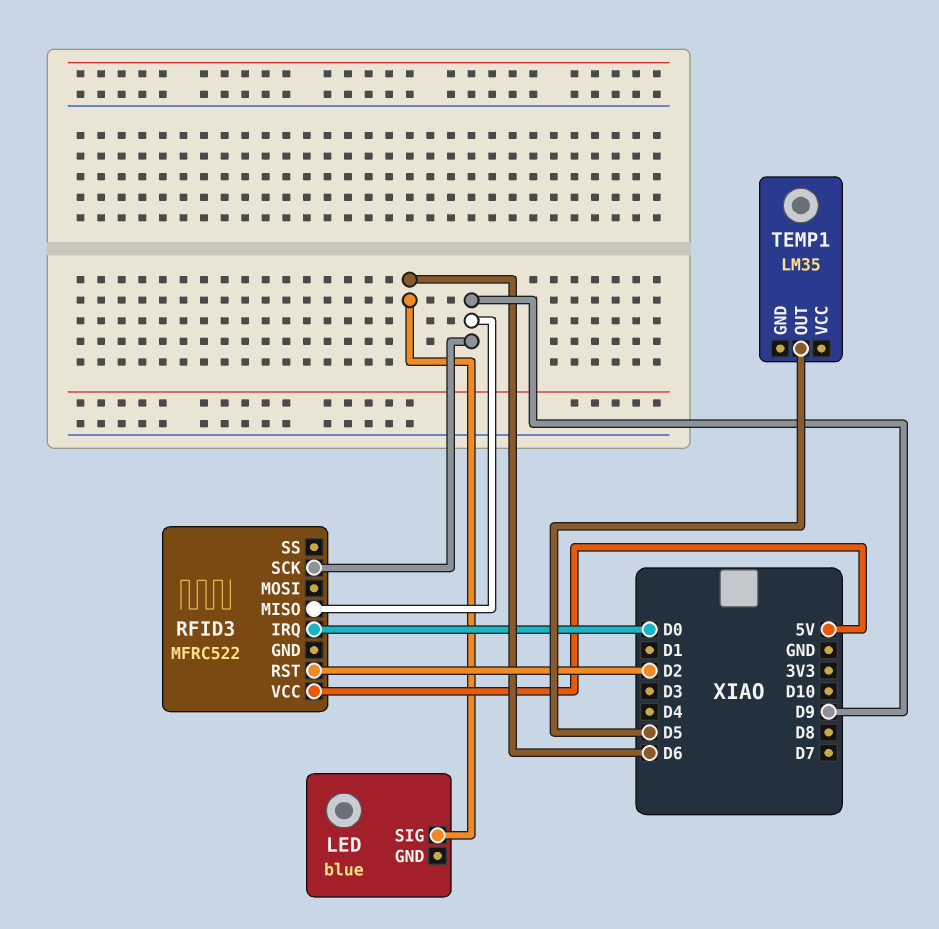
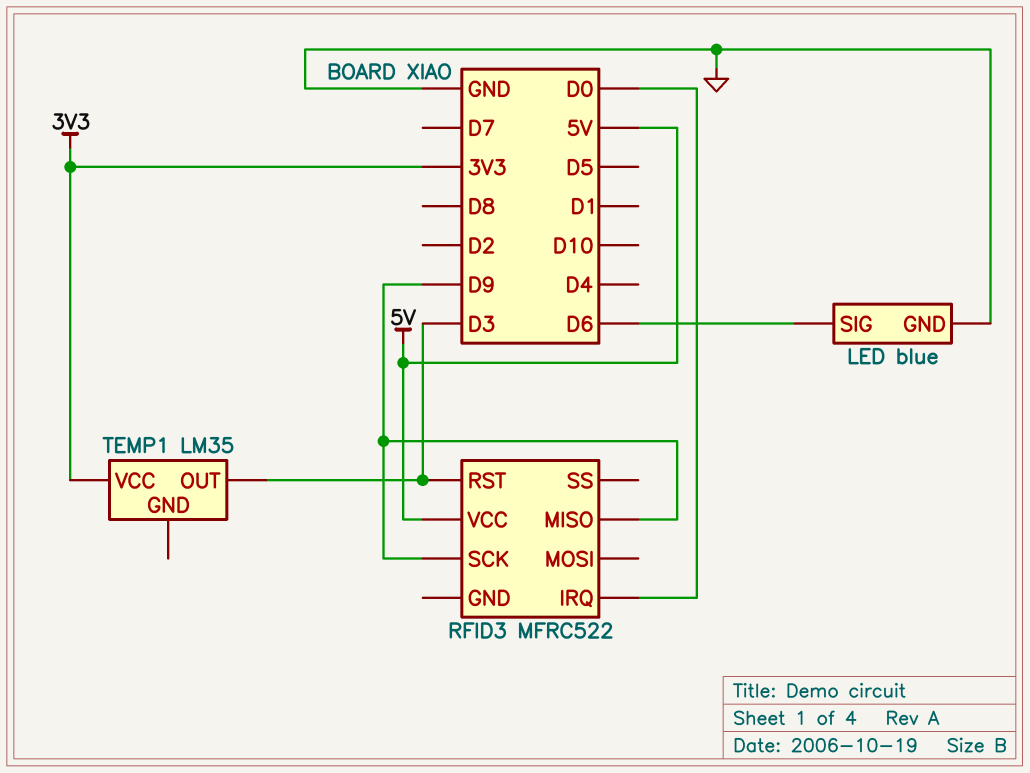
LED pin GND: none -> GND
RFID3 pin RST: D2 -> D3
TEMP1 pin OUT: D5 -> D3
TEMP1 pin VCC: none -> 3V3

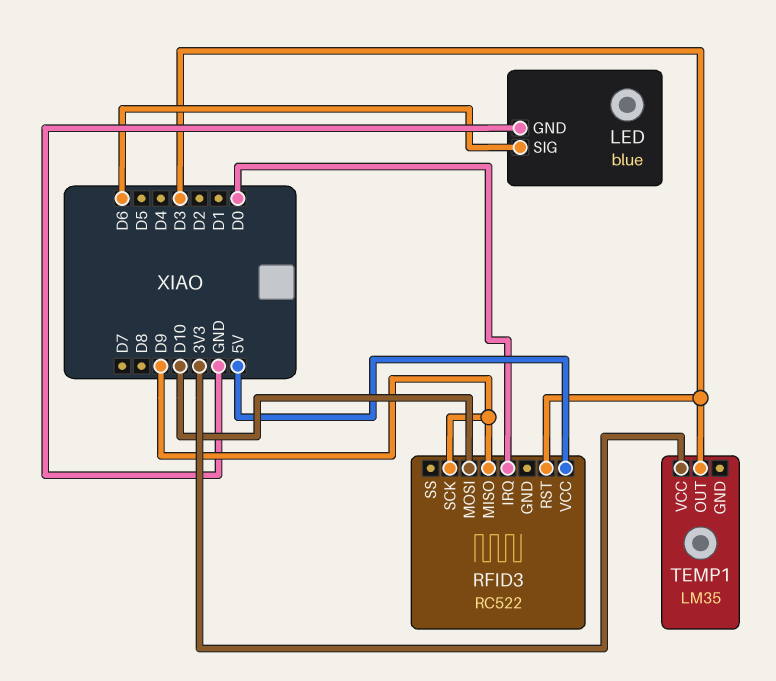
RFID3: MFRC522 -> RC522
RFID3 pin MOSI: none -> D10

